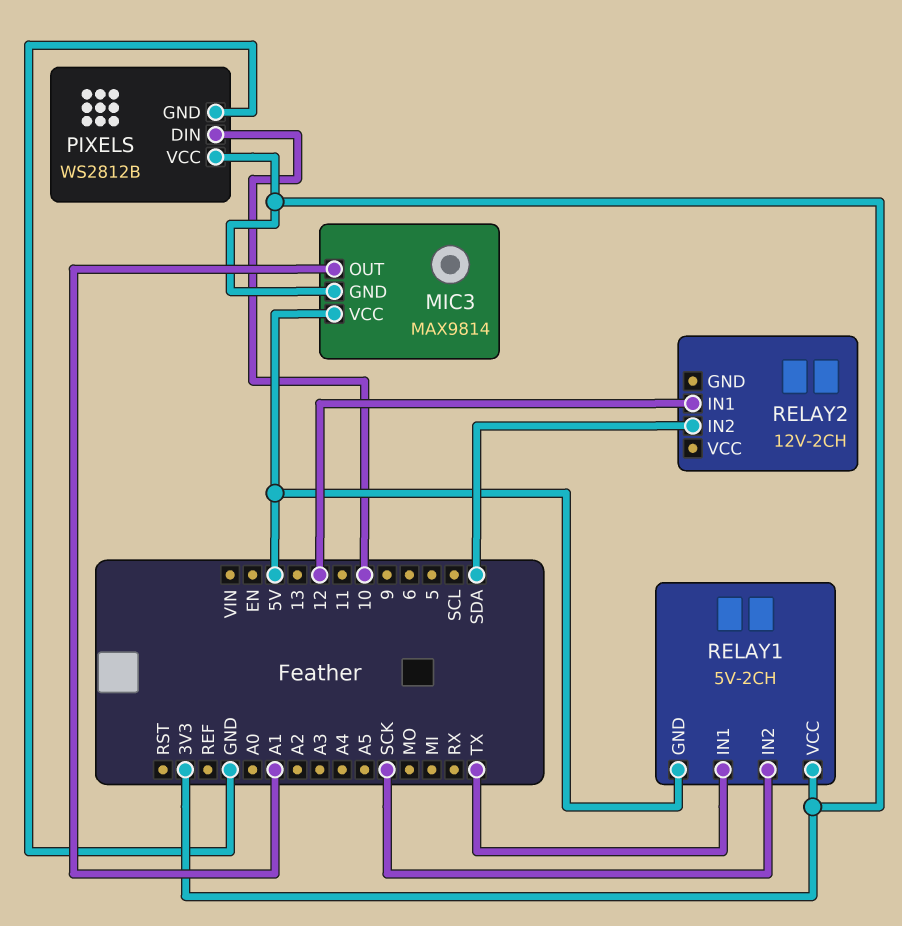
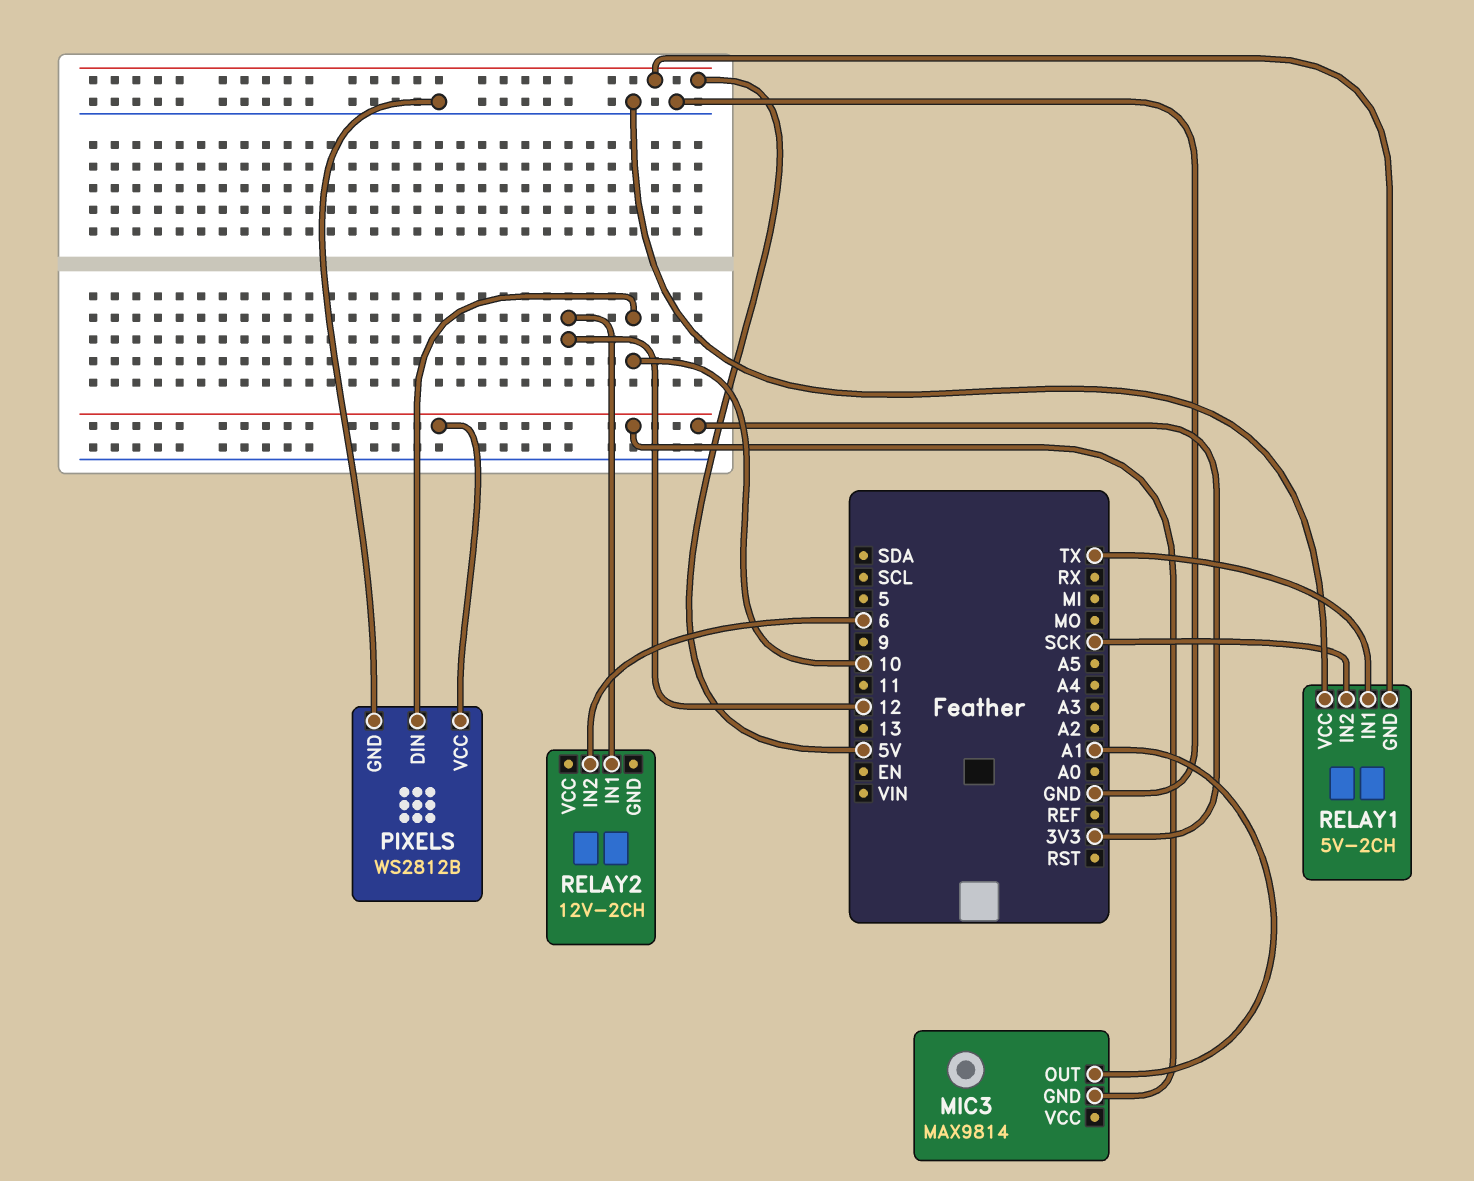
MIC3 pin VCC: 5V -> none
RELAY1 pin VCC: 3V3 -> GND
RELAY2 pin IN2: SDA -> 6

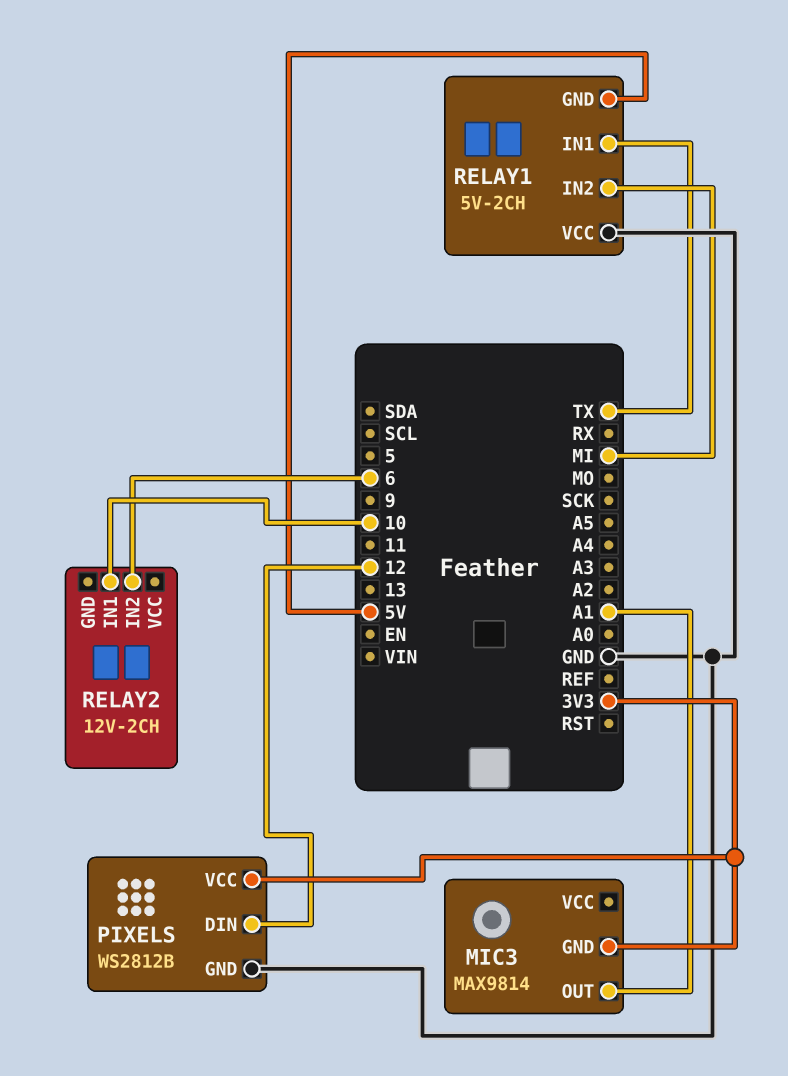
PIXELS pin DIN: 10 -> 12
RELAY1 pin IN2: SCK -> MI
RELAY2 pin IN1: 12 -> 10

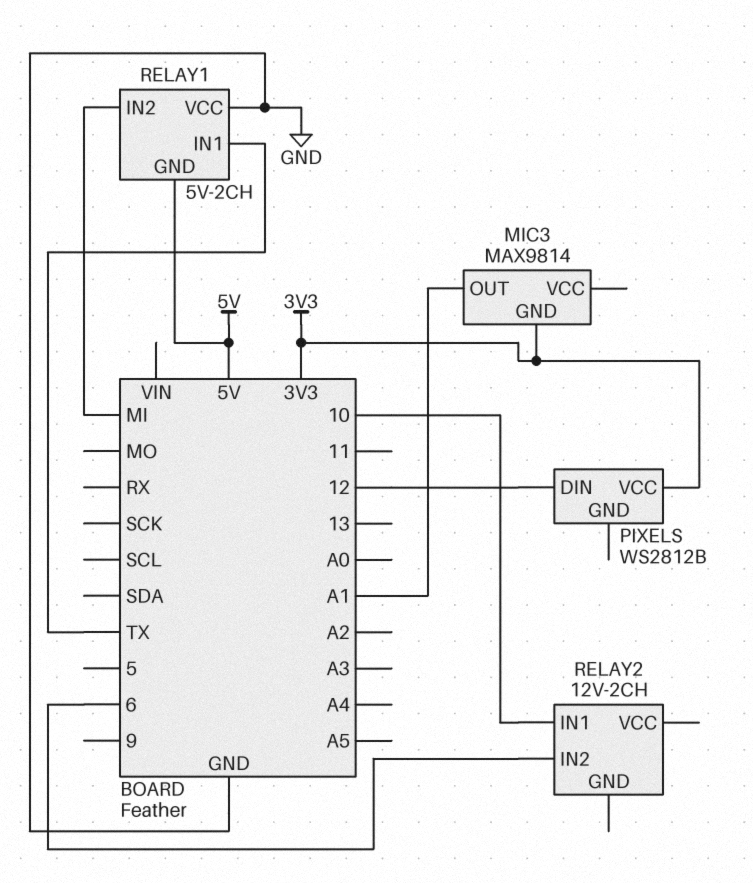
PIXELS pin GND: GND -> none

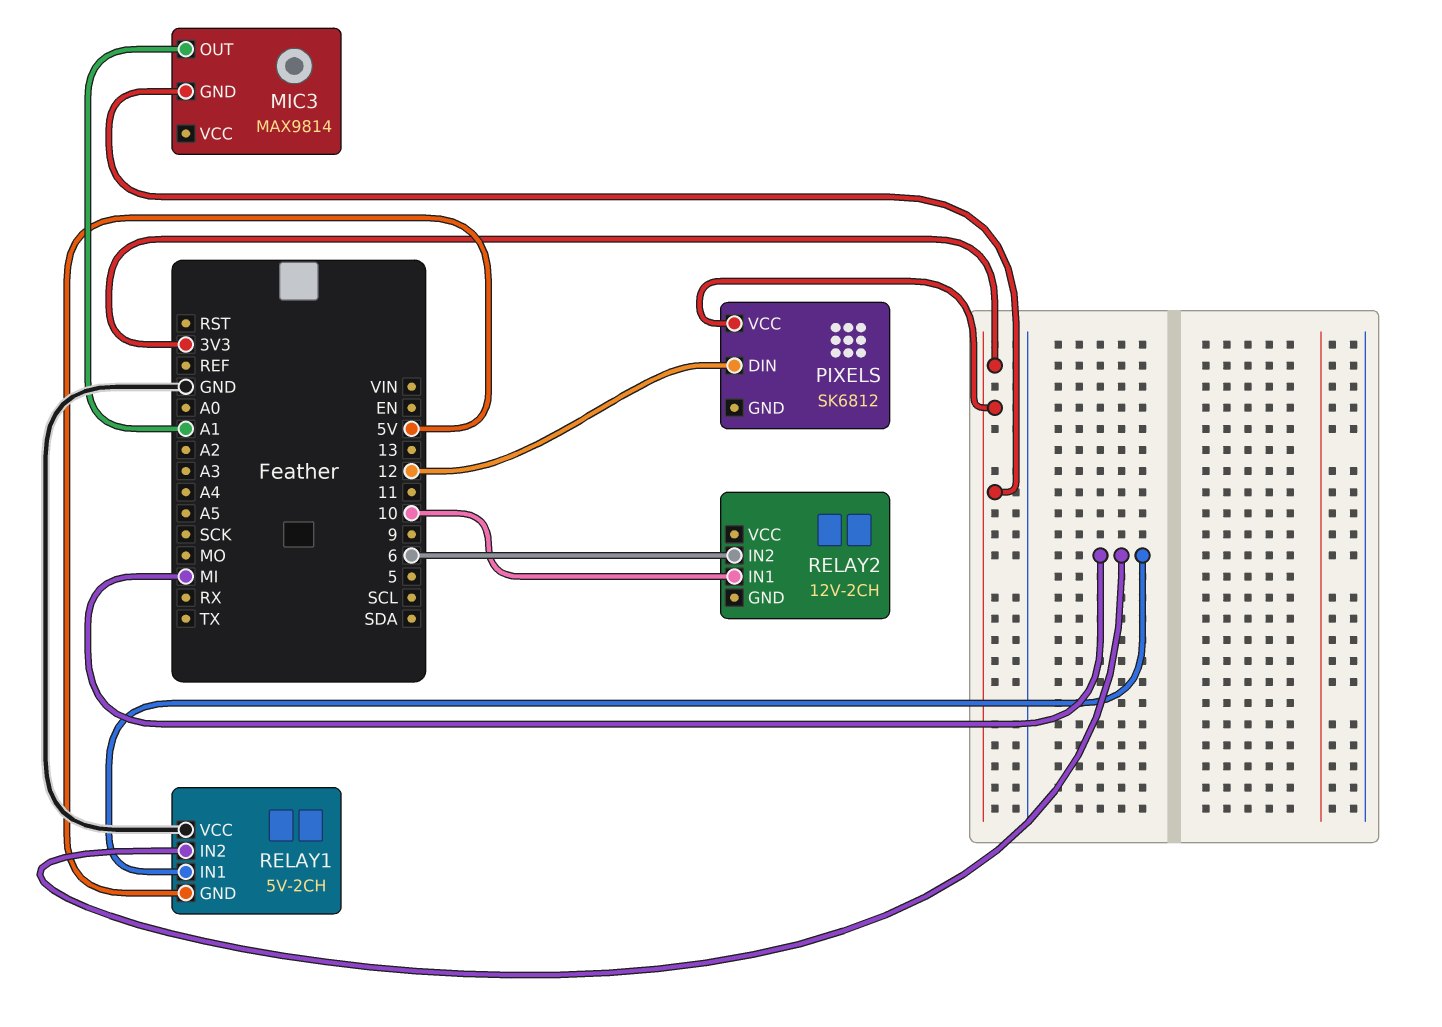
PIXELS: WS2812B -> SK6812
RELAY1 pin IN1: TX -> MI

